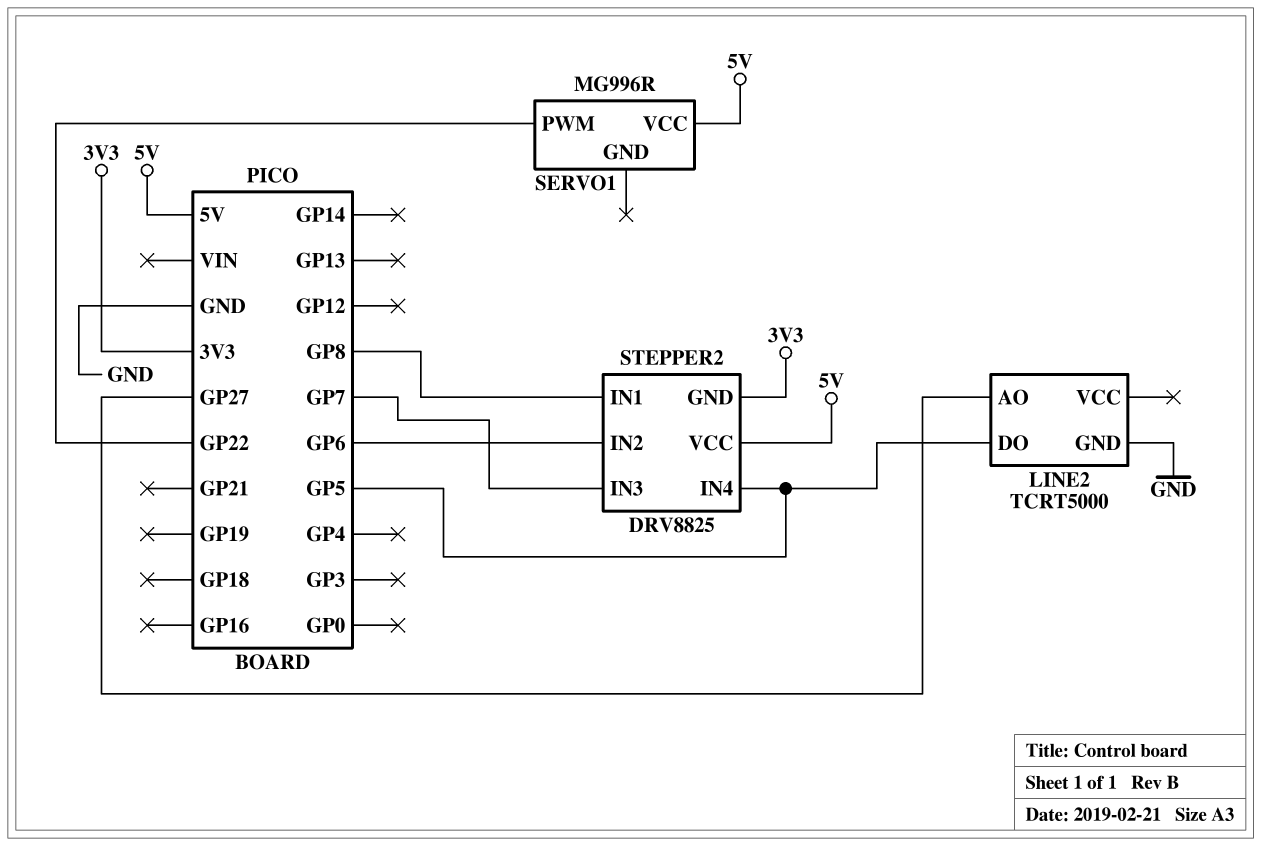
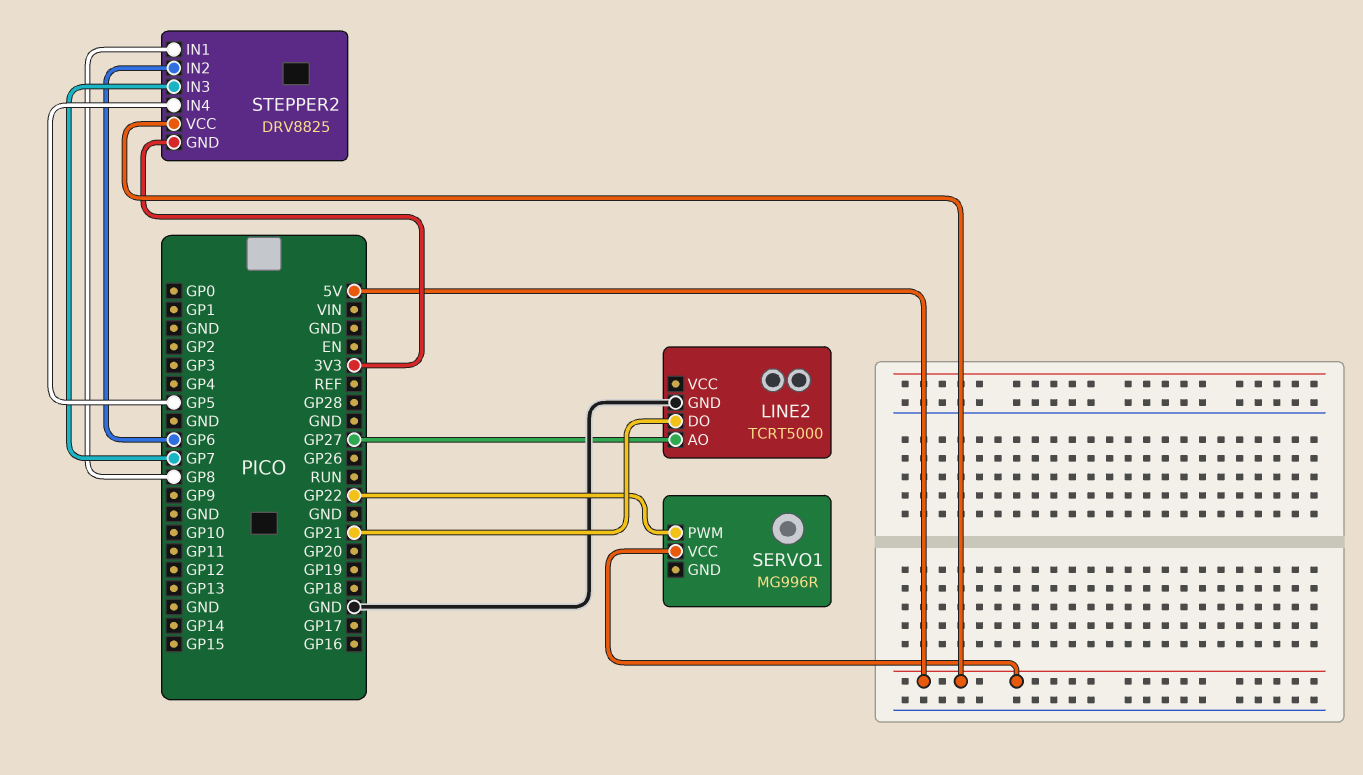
LINE2 pin DO: GP5 -> GP21

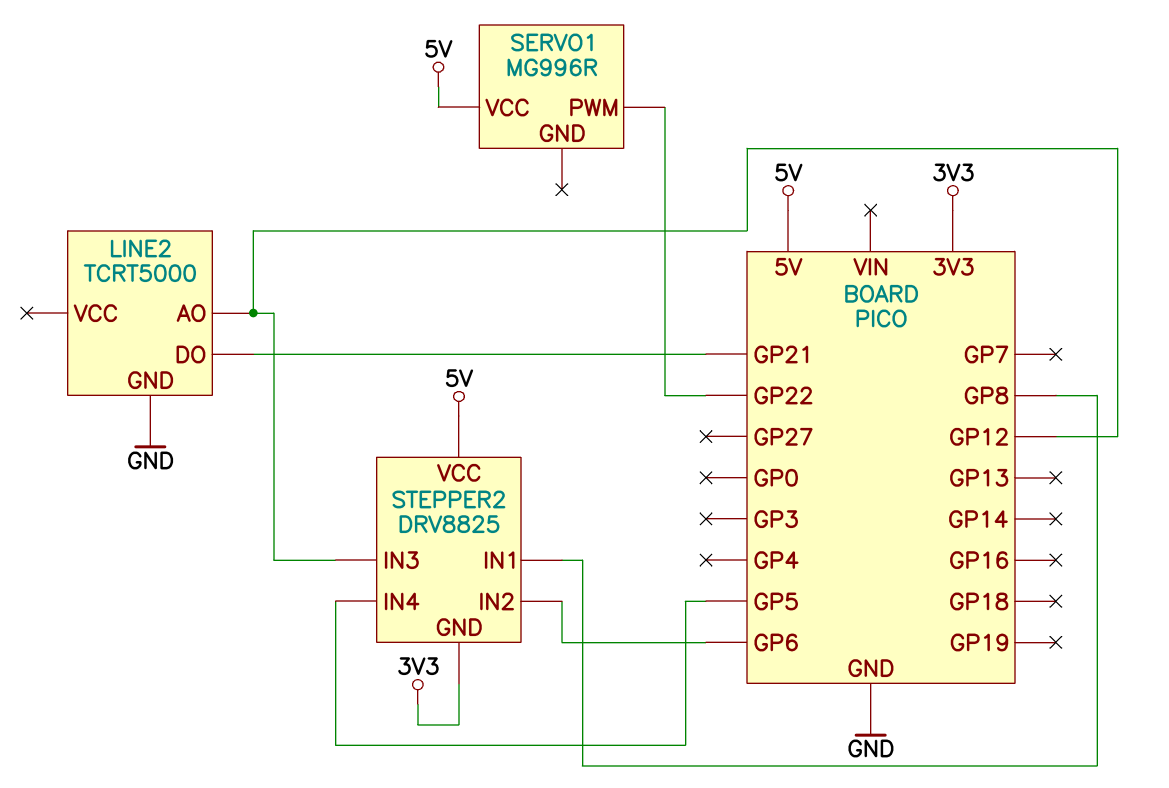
LINE2 pin AO: GP27 -> GP12
STEPPER2 pin IN3: GP7 -> GP12

